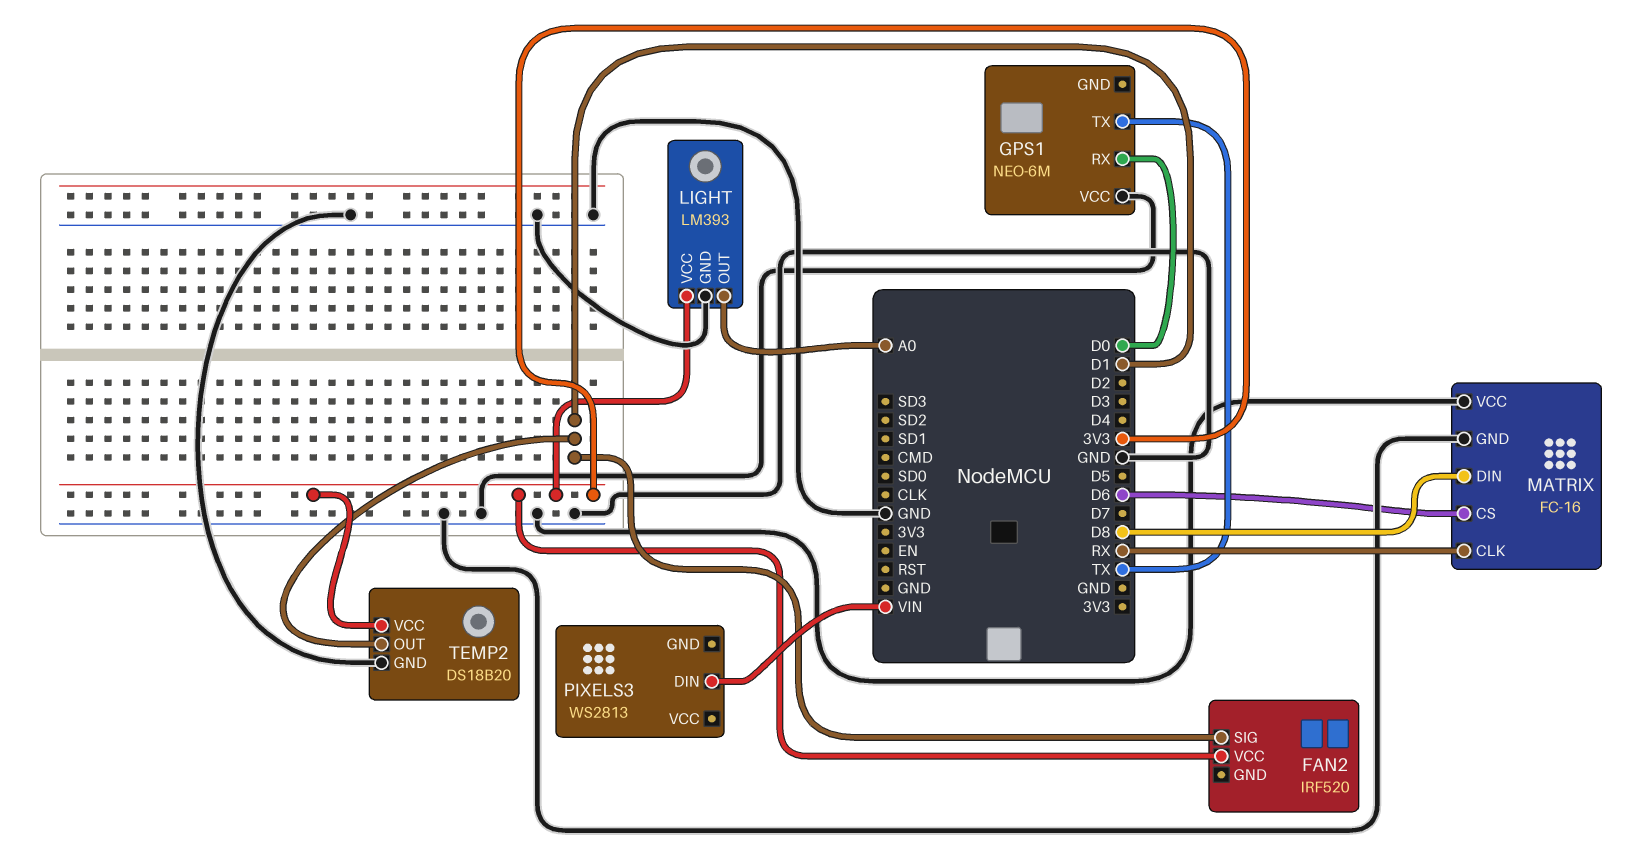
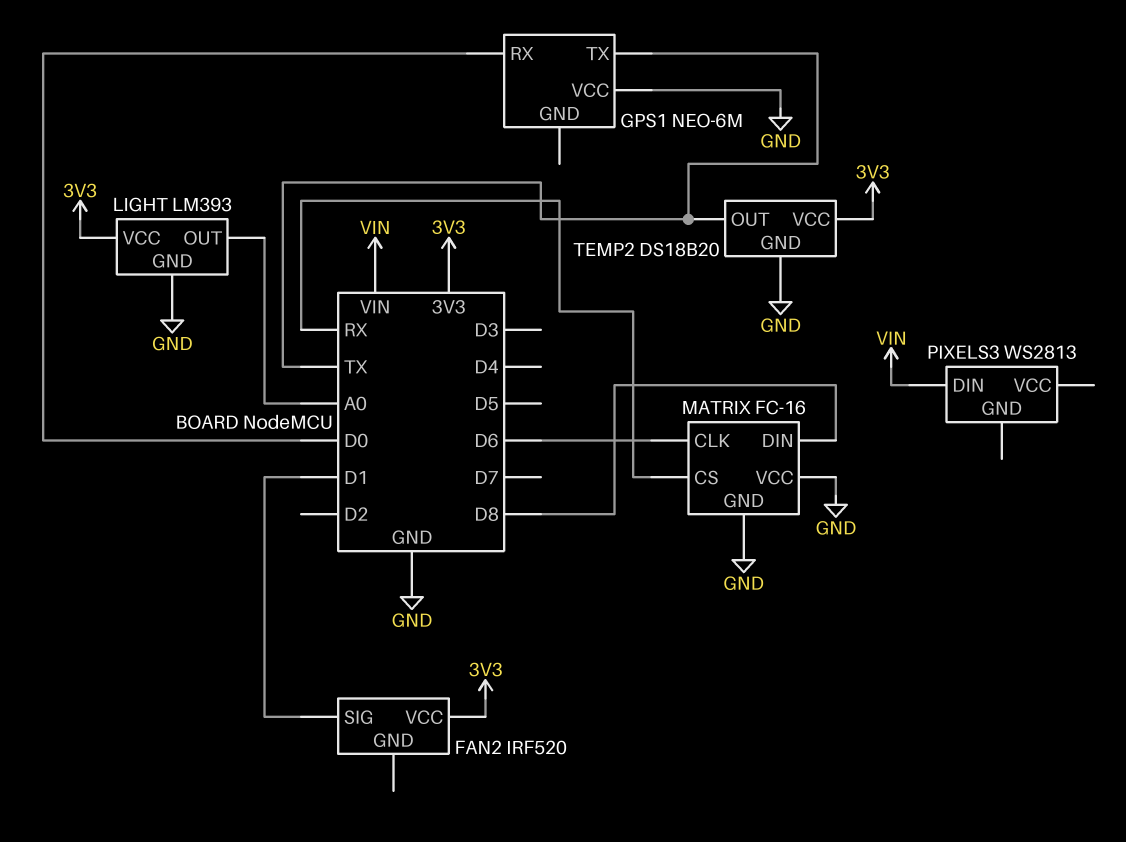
MATRIX pin CLK: RX -> D6
MATRIX pin CS: D6 -> RX
TEMP2 pin OUT: D1 -> TX

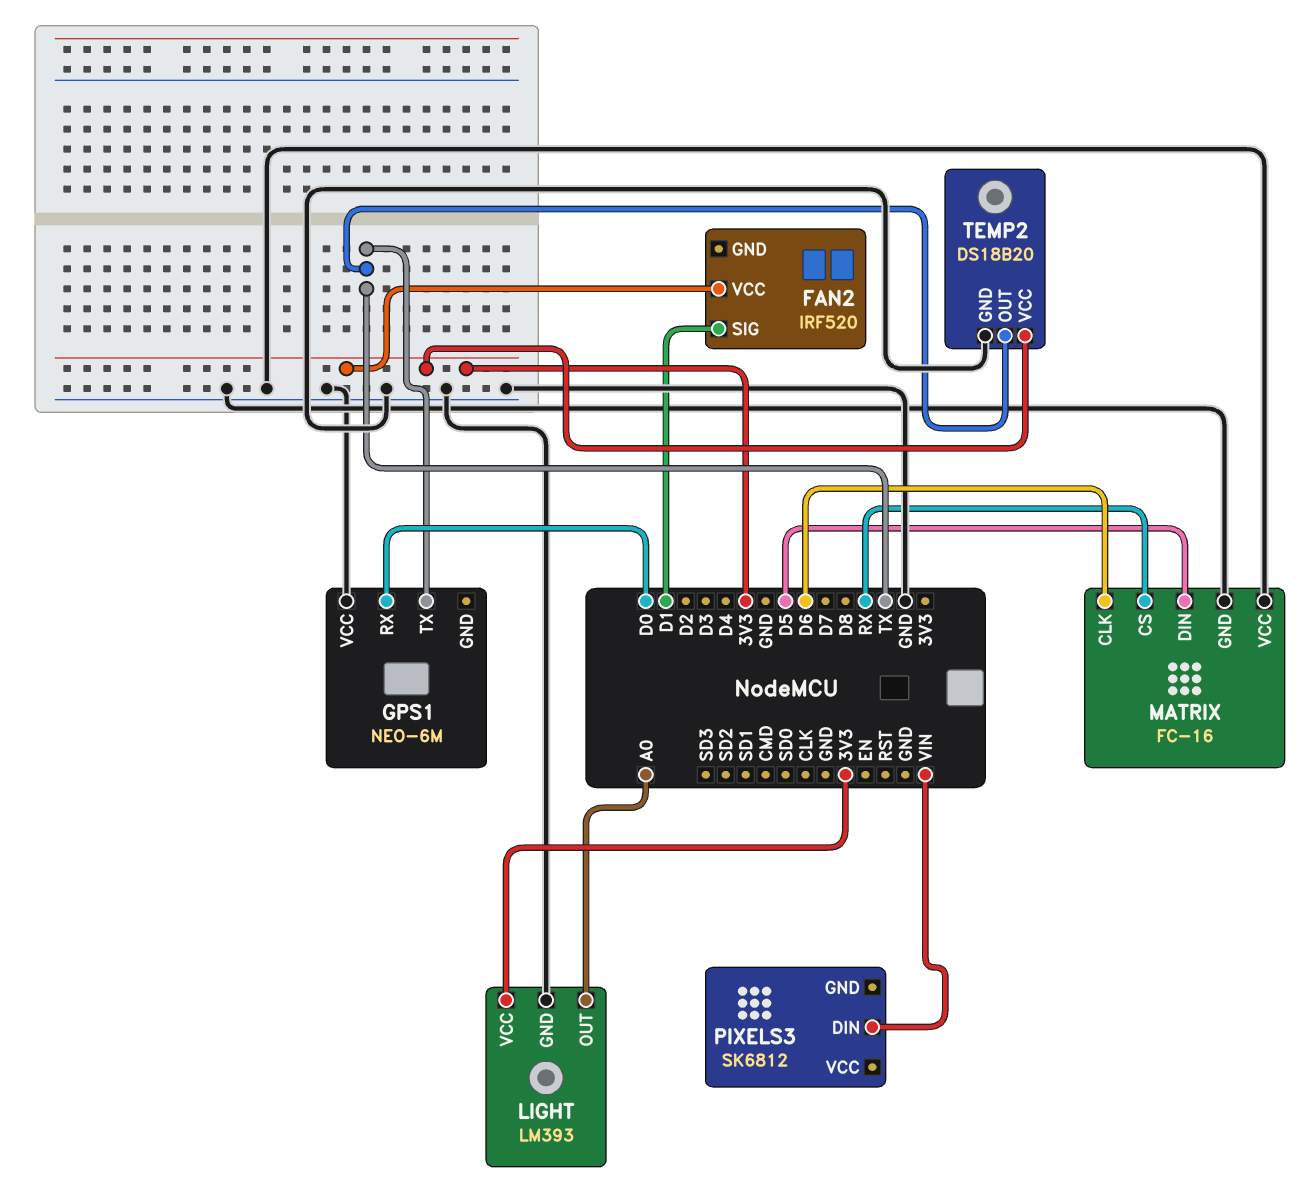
MATRIX pin DIN: D8 -> D5
PIXELS3: WS2813 -> SK6812

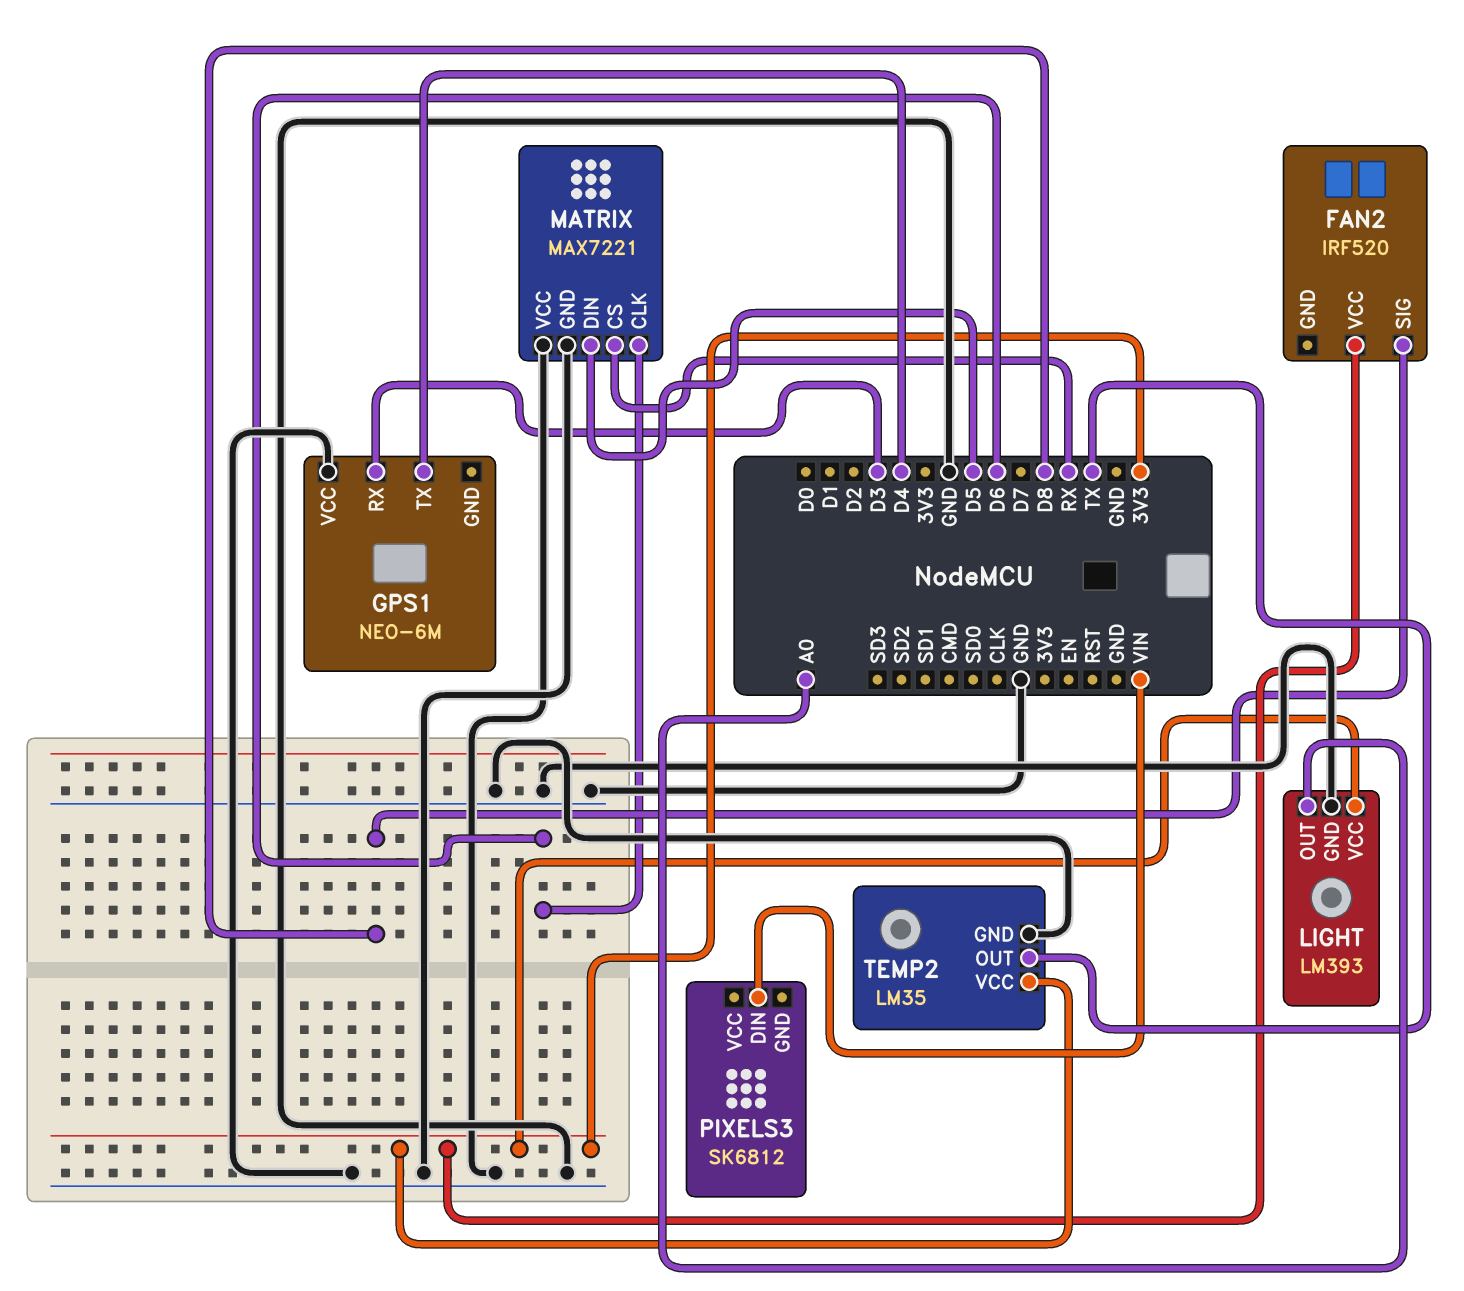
FAN2 pin SIG: D1 -> D8
GPS1 pin RX: D0 -> D3
GPS1 pin TX: TX -> D4
MATRIX: FC-16 -> MAX7221
TEMP2: DS18B20 -> LM35

